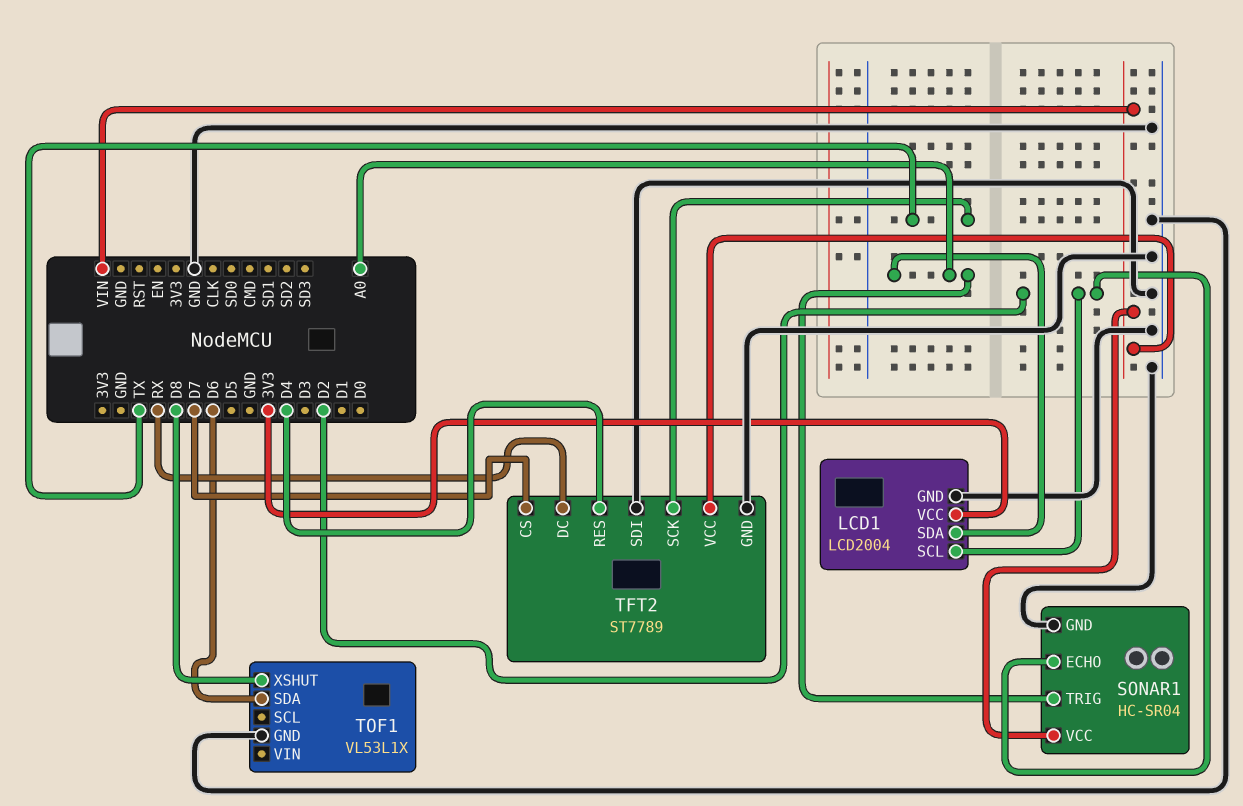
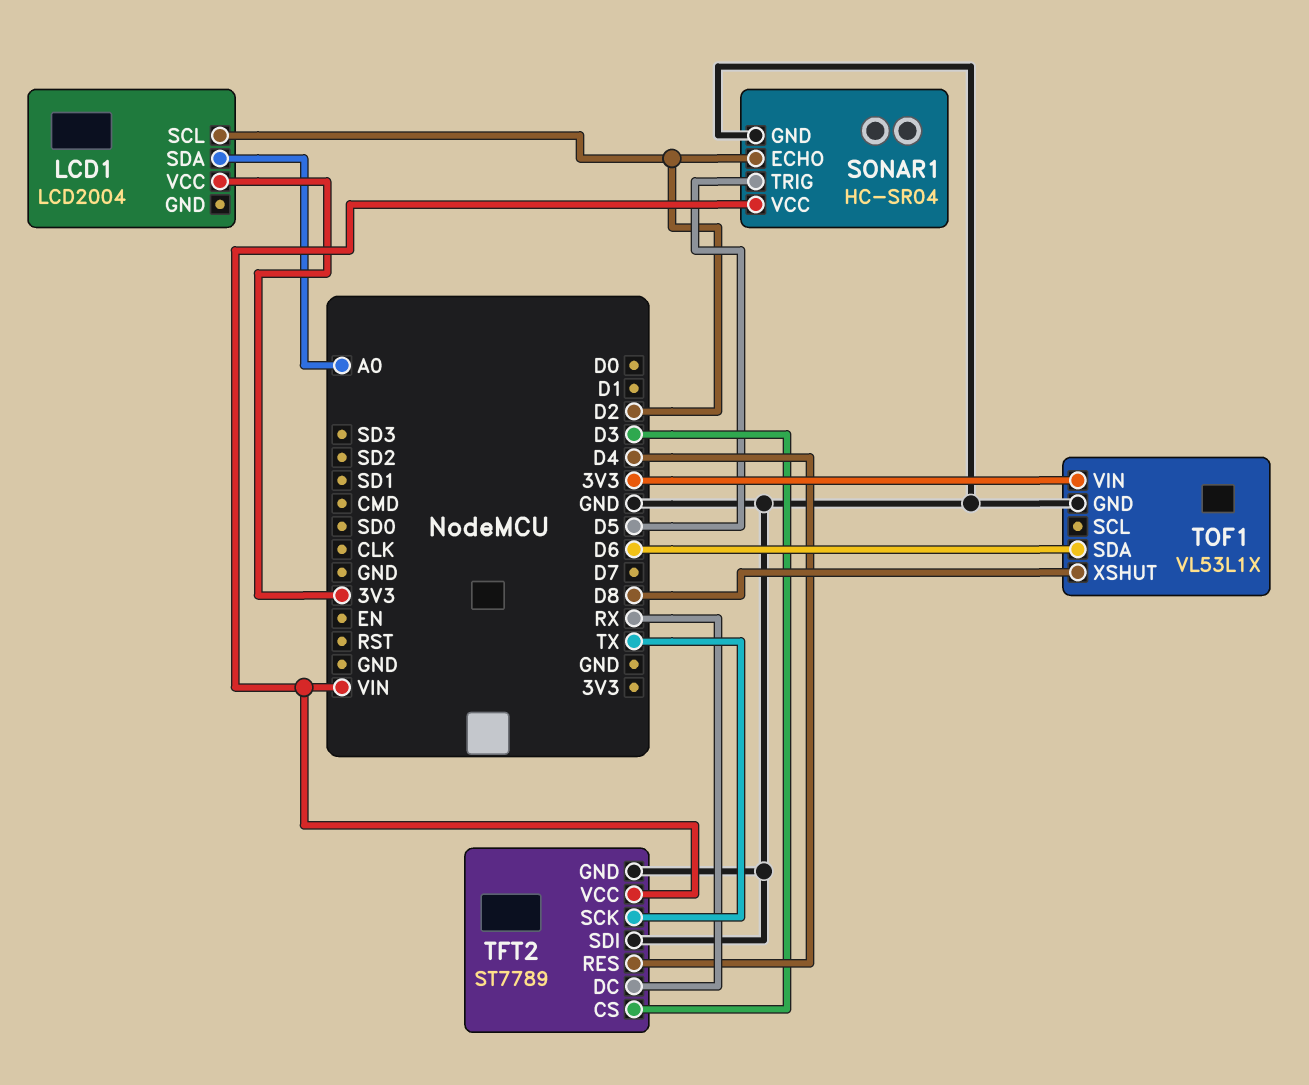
LCD1 pin GND: GND -> none
SONAR1 pin TRIG: A0 -> D5
TFT2 pin CS: D7 -> D3
TOF1 pin VIN: none -> 3V3

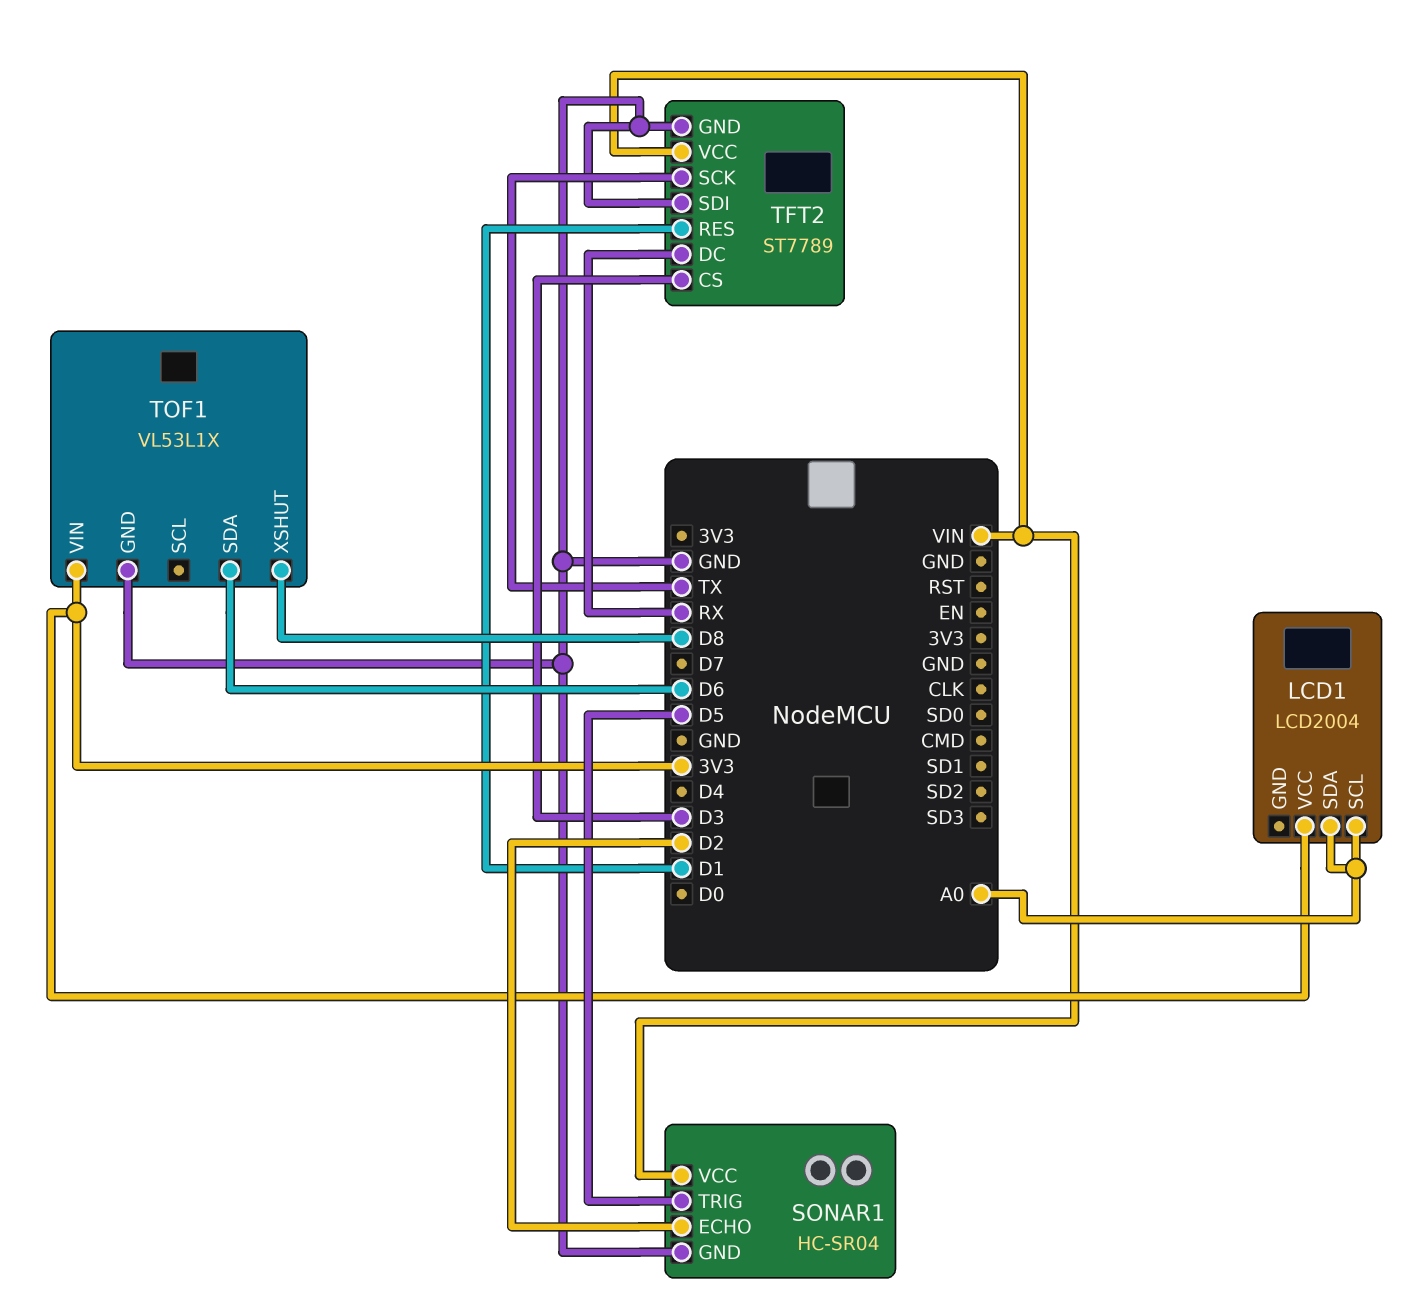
LCD1 pin SCL: D2 -> A0
TFT2 pin RES: D4 -> D1

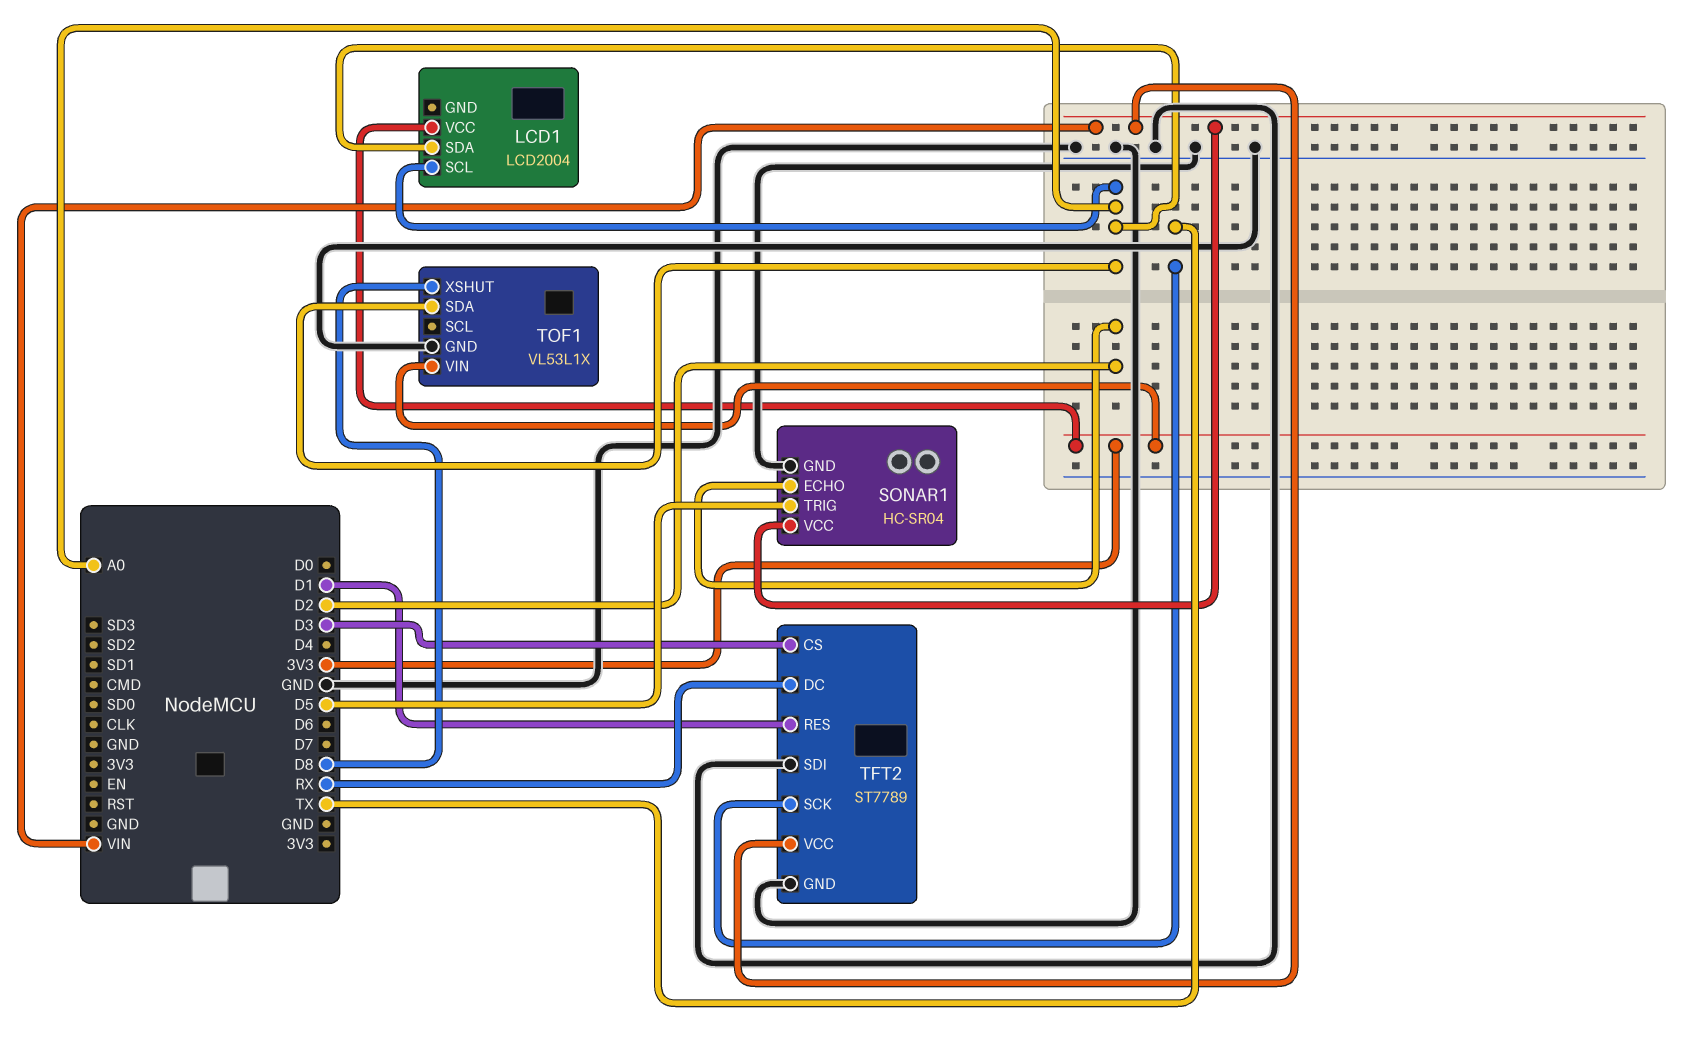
TOF1 pin SDA: D6 -> A0

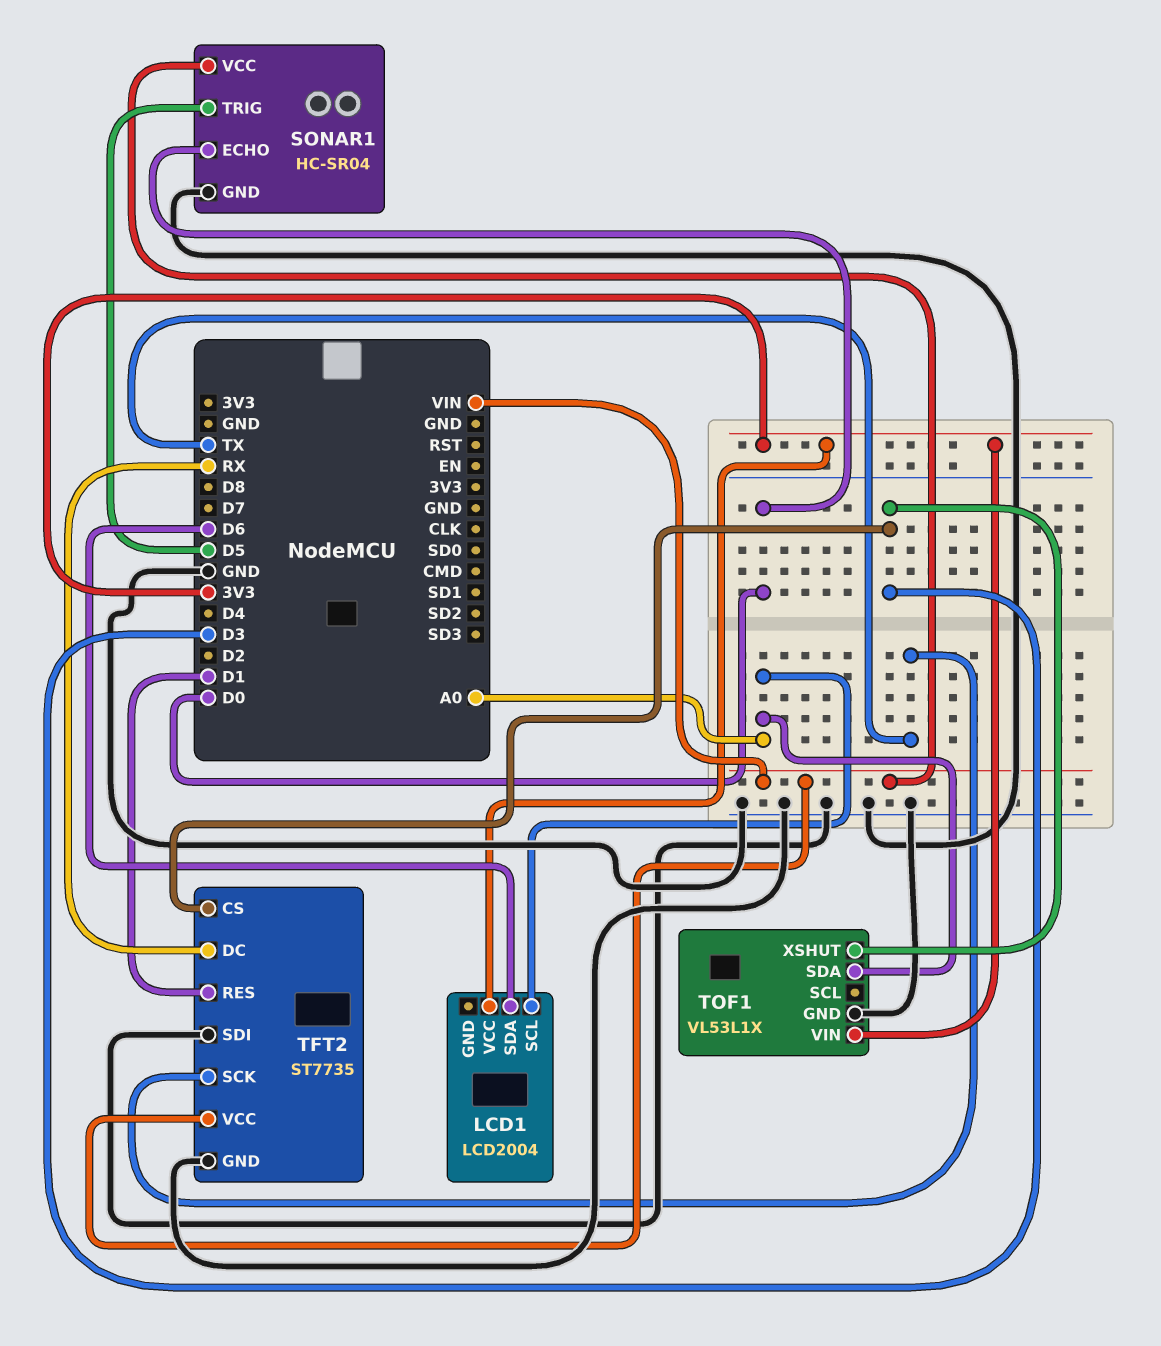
LCD1 pin SDA: A0 -> D6
SONAR1 pin ECHO: D2 -> D0
TFT2: ST7789 -> ST7735
TOF1 pin XSHUT: D8 -> D3

